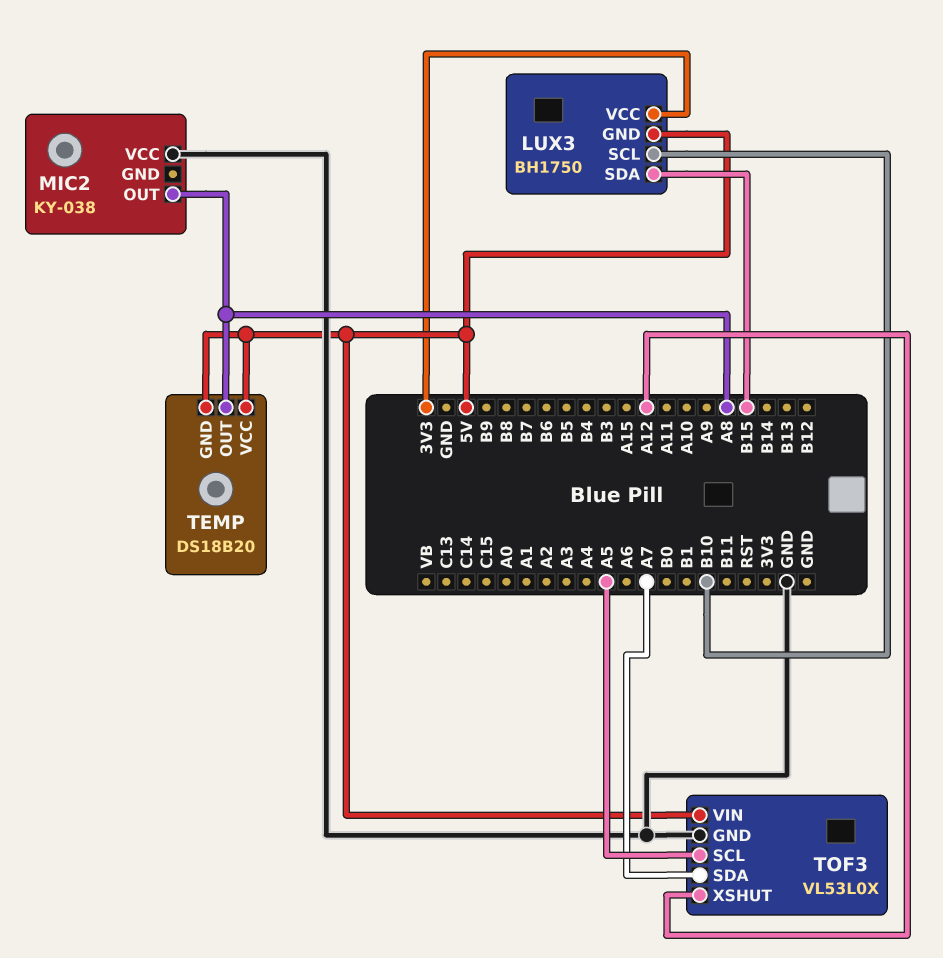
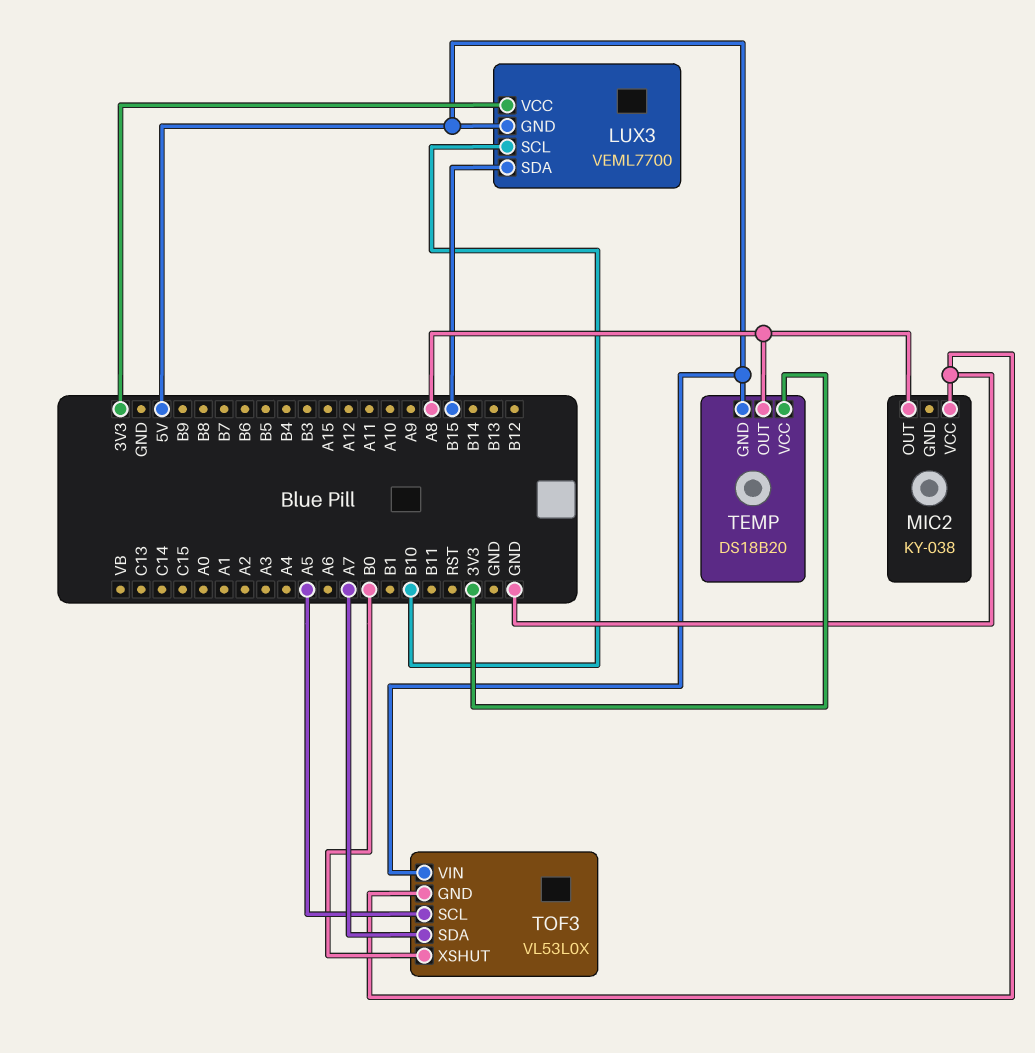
LUX3: BH1750 -> VEML7700
TEMP pin VCC: 5V -> 3V3
TOF3 pin XSHUT: A12 -> B0

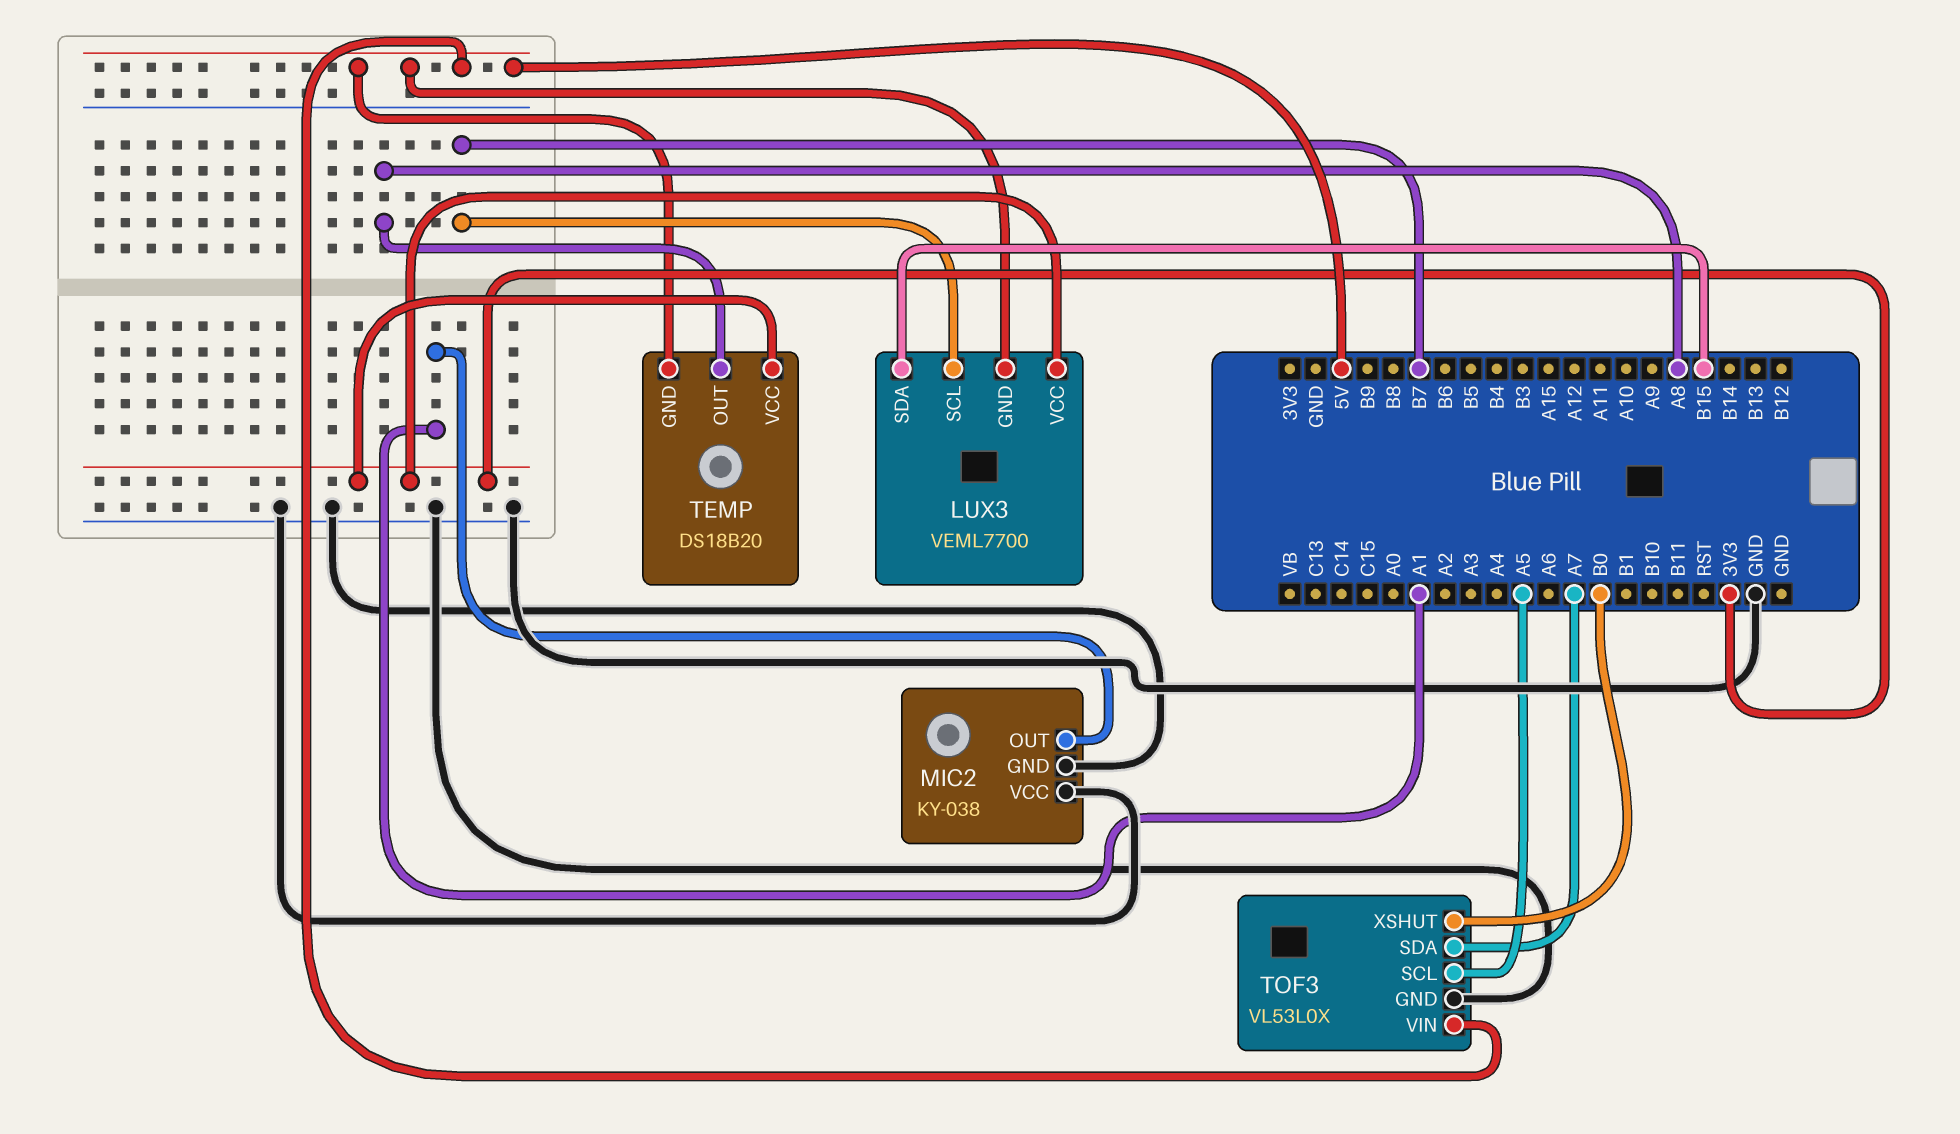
LUX3 pin SCL: B10 -> B7
MIC2 pin GND: none -> GND
MIC2 pin OUT: A8 -> A1

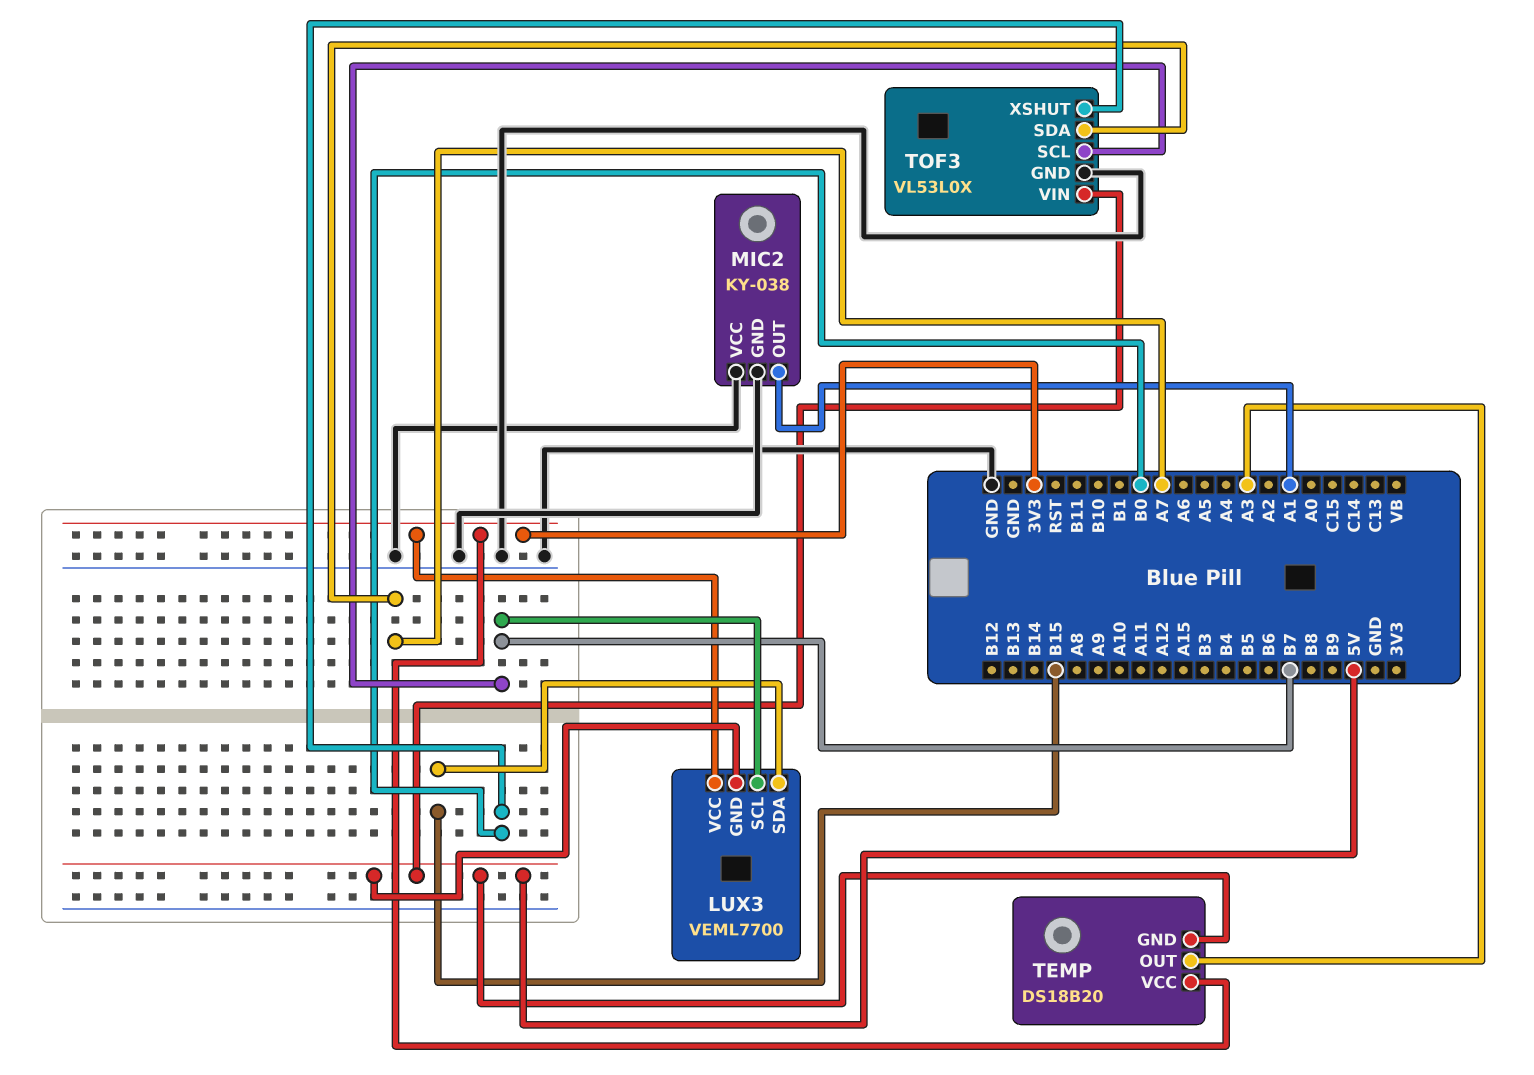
TEMP pin OUT: A8 -> A3
TOF3 pin SCL: A5 -> B7

